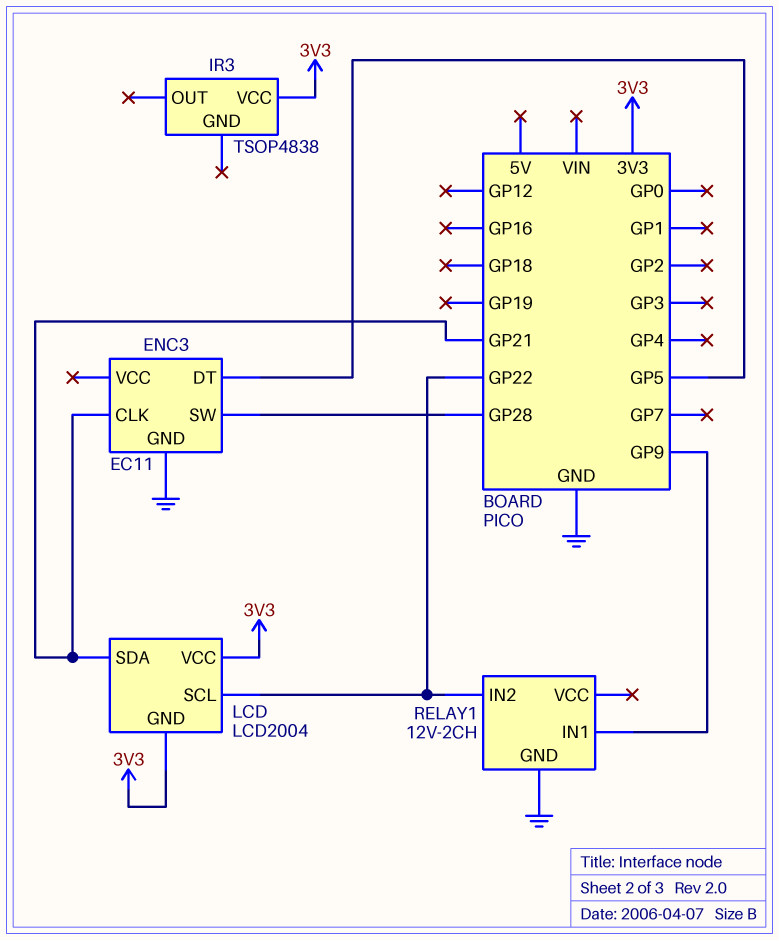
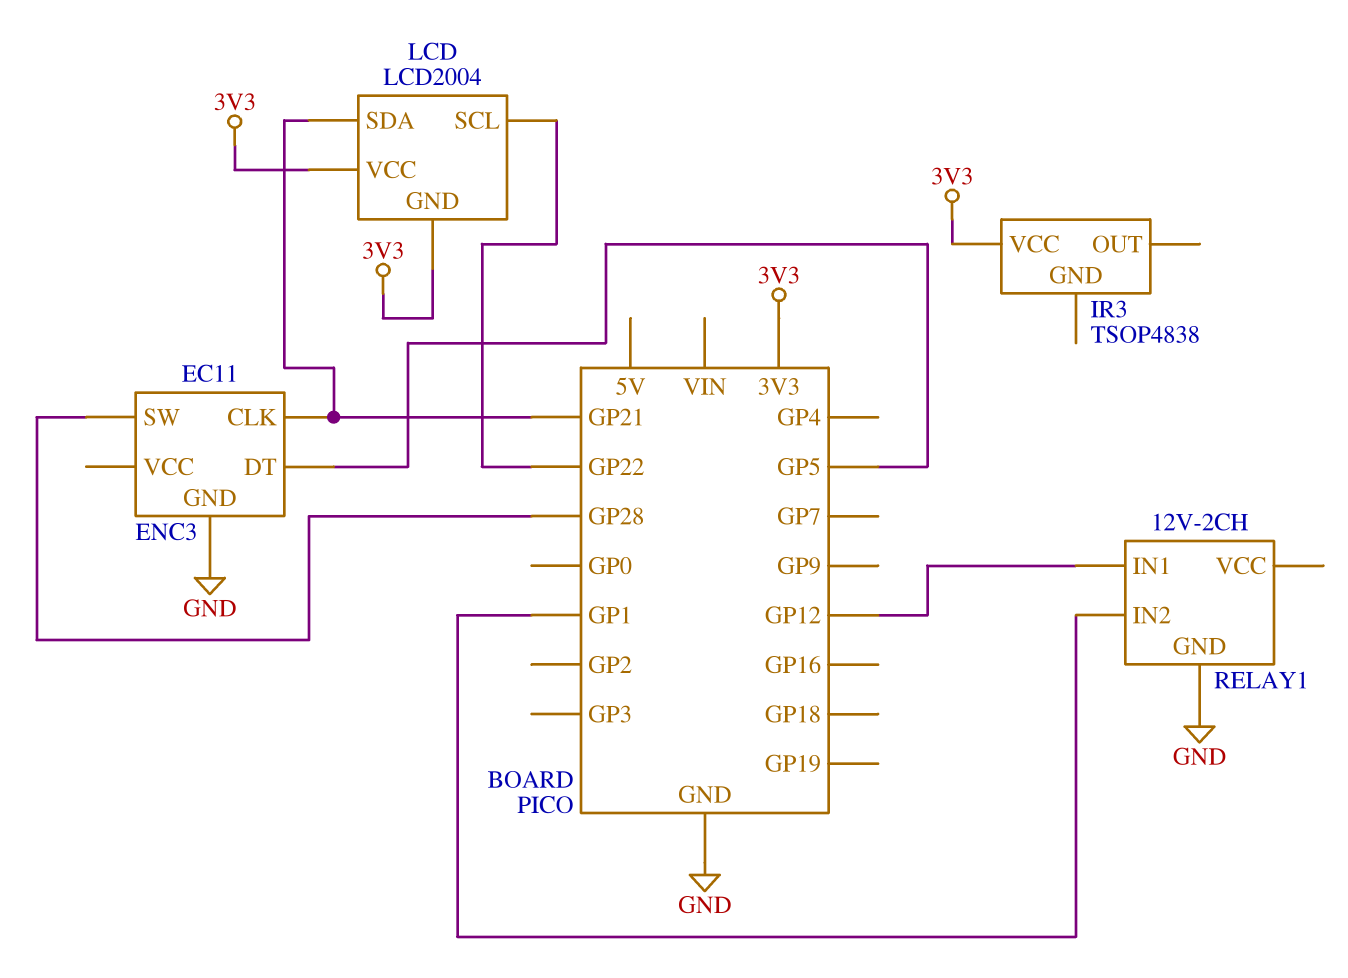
RELAY1 pin IN1: GP9 -> GP12
RELAY1 pin IN2: GP22 -> GP1

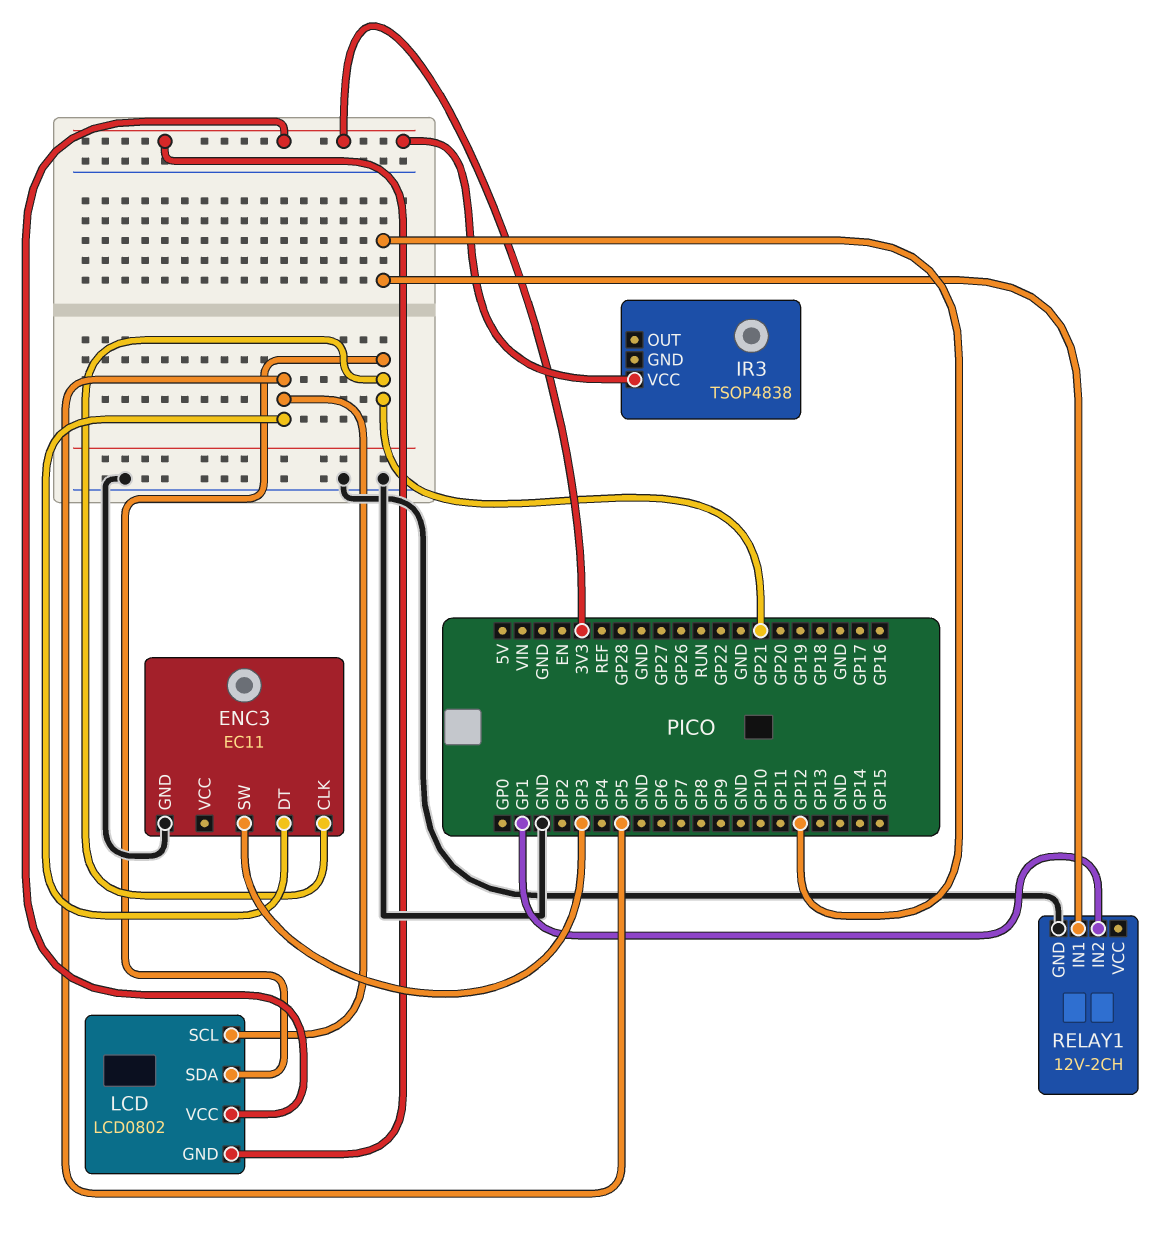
ENC3 pin SW: GP28 -> GP3
LCD: LCD2004 -> LCD0802
LCD pin SCL: GP22 -> GP5

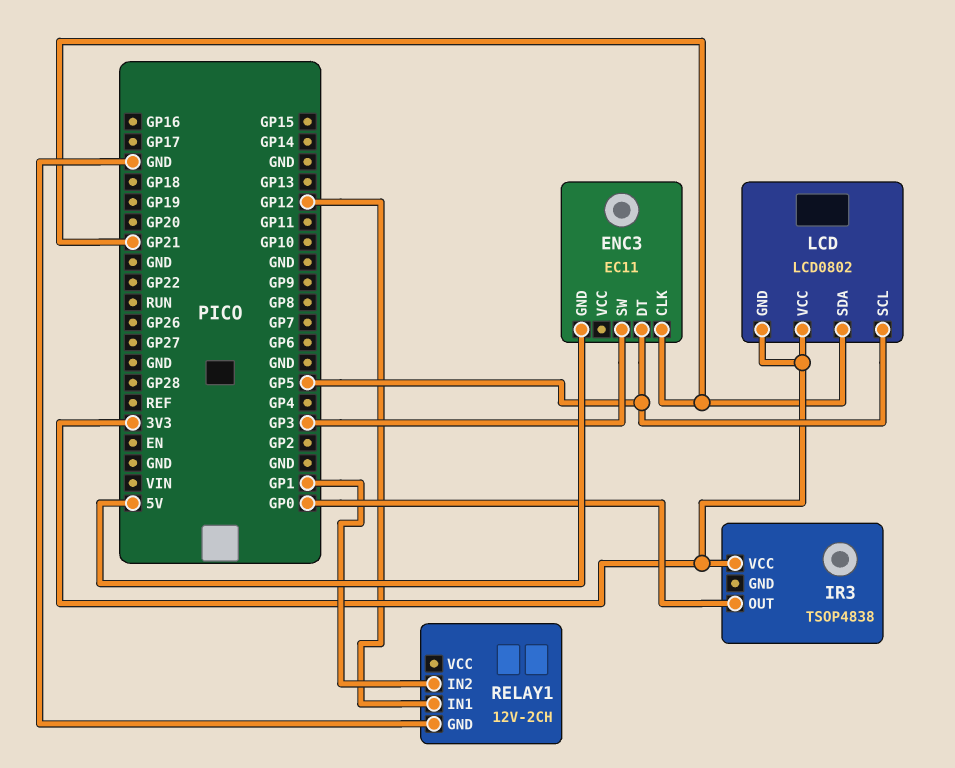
ENC3 pin GND: GND -> 5V
IR3 pin OUT: none -> GP0

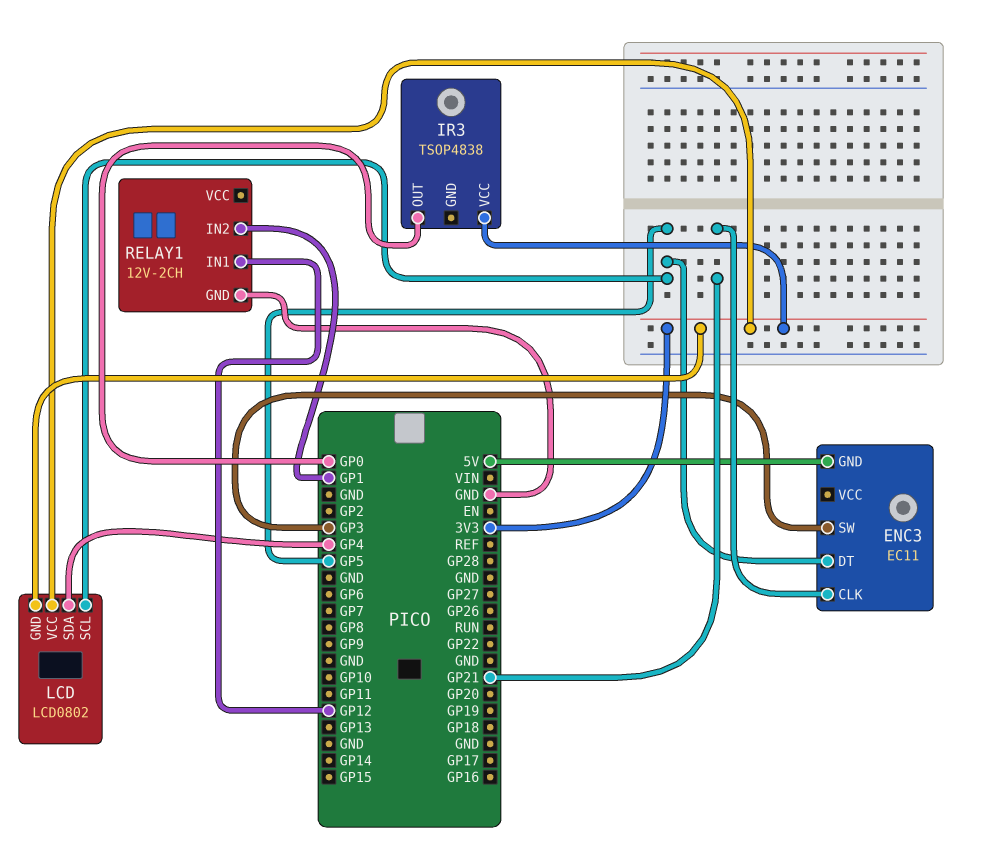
LCD pin SDA: GP21 -> GP4

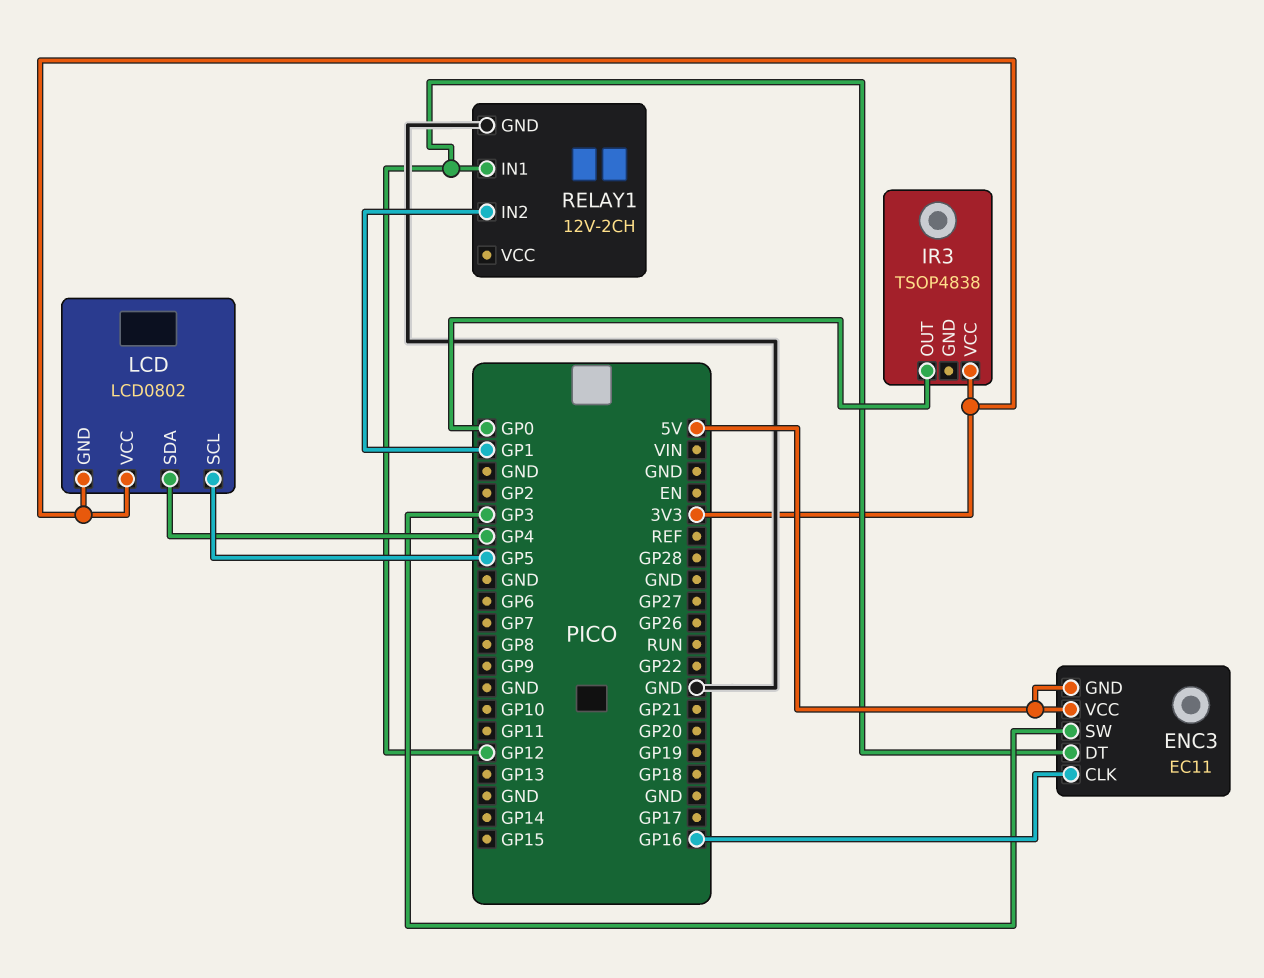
ENC3 pin CLK: GP21 -> GP16
ENC3 pin DT: GP5 -> GP12
ENC3 pin VCC: none -> 5V

